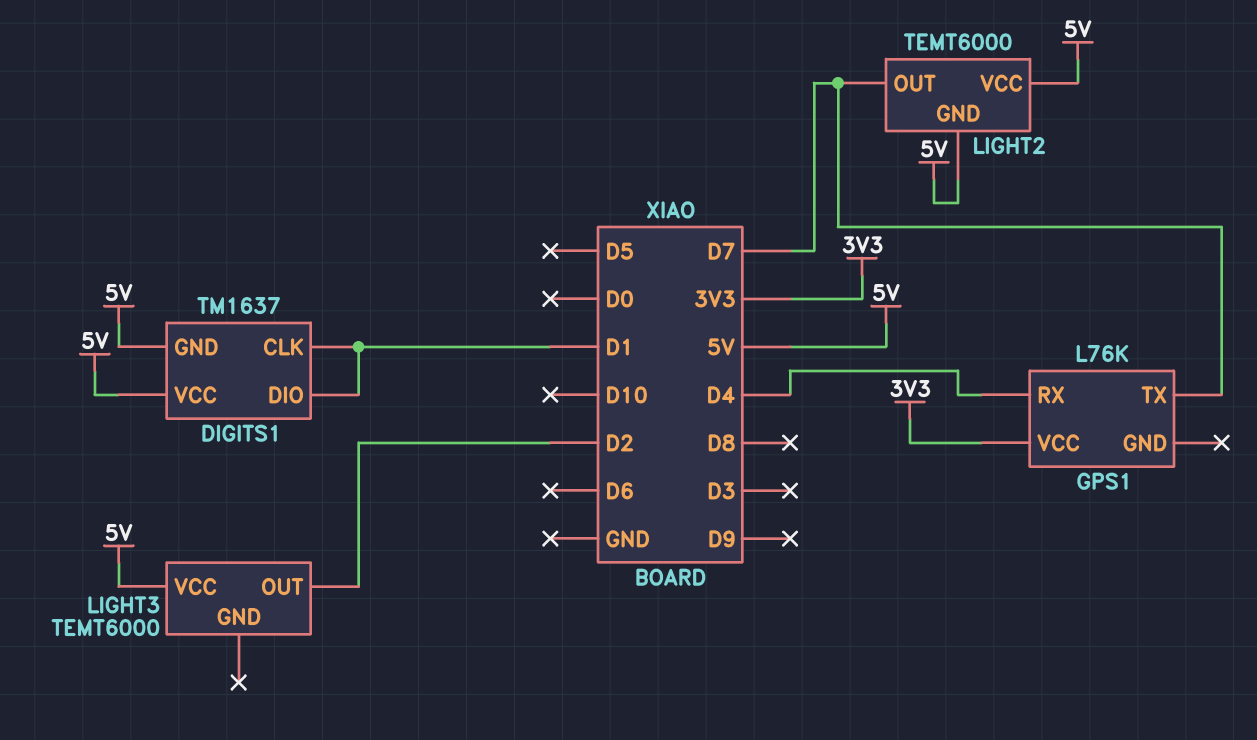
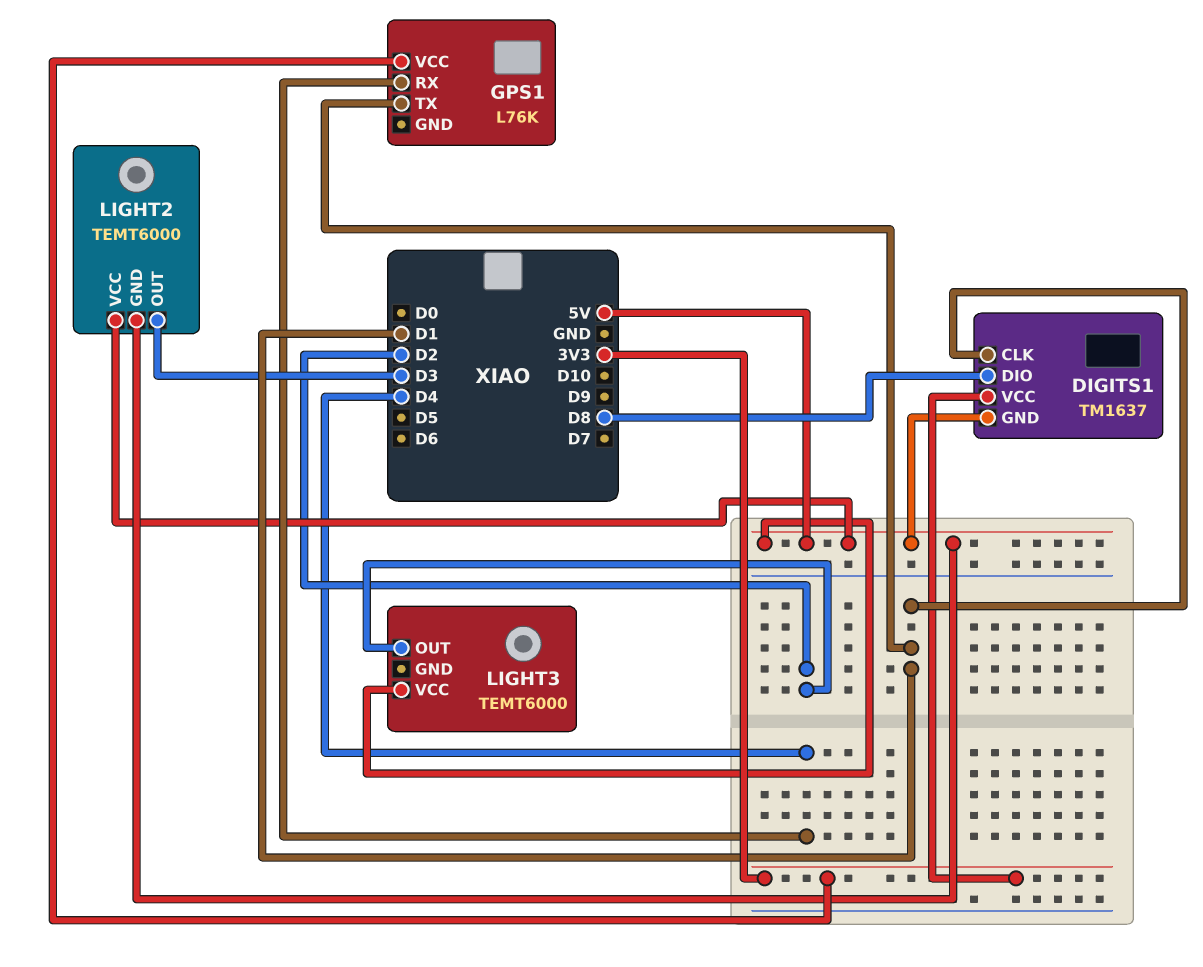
DIGITS1 pin DIO: D1 -> D8
DIGITS1 pin VCC: 5V -> 3V3
GPS1 pin TX: D7 -> D1
LIGHT2 pin OUT: D7 -> D3

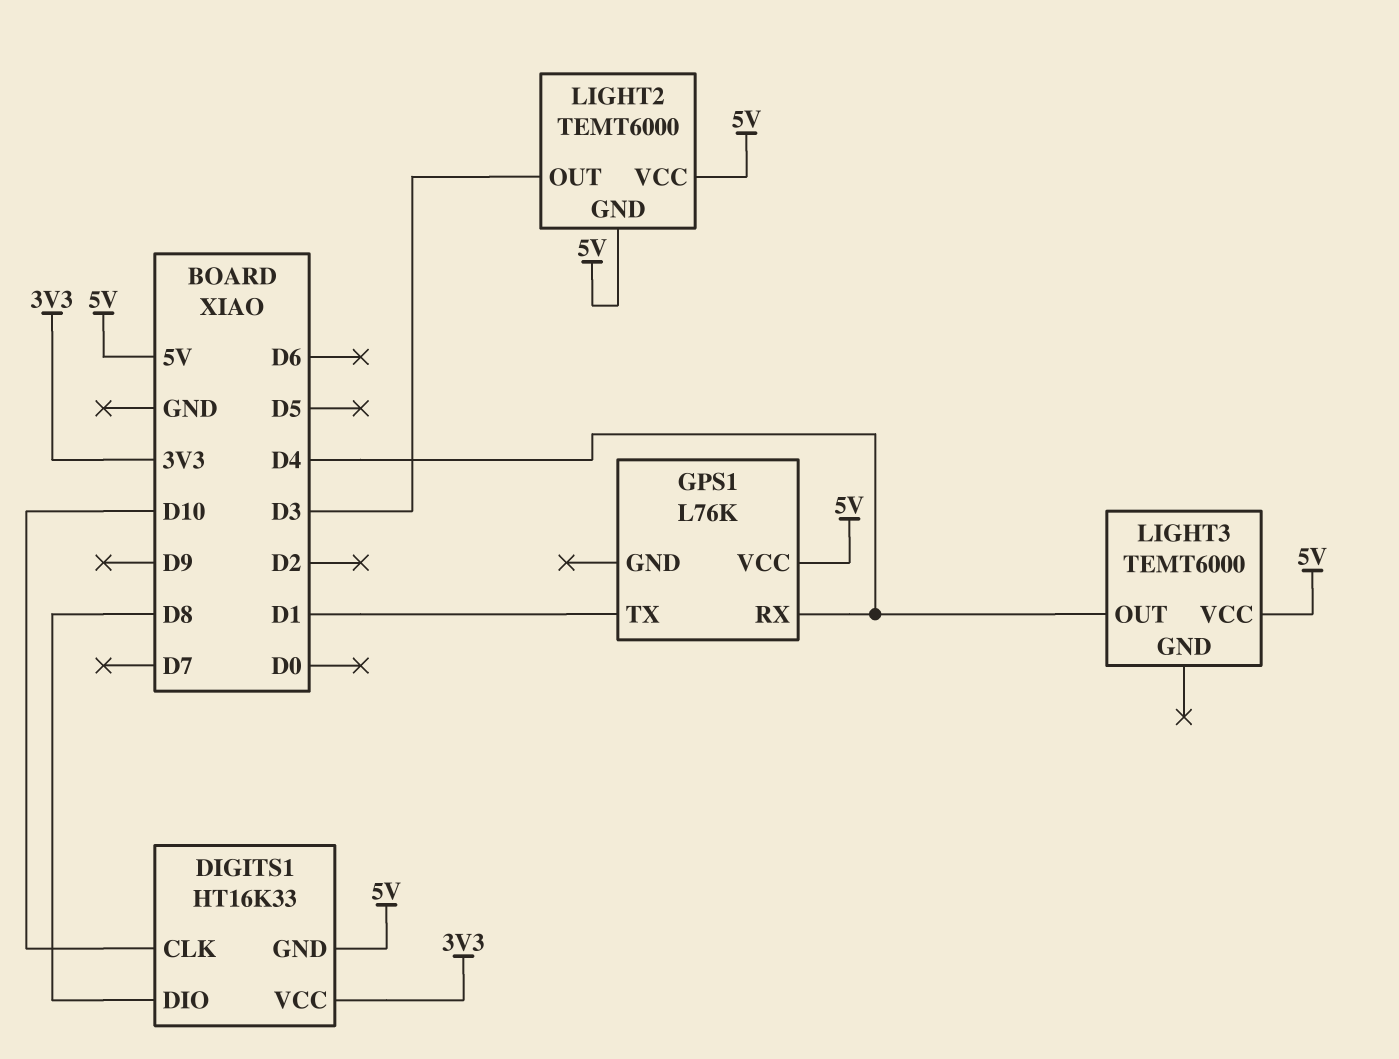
DIGITS1: TM1637 -> HT16K33
DIGITS1 pin CLK: D1 -> D10
GPS1 pin VCC: 3V3 -> 5V
LIGHT3 pin OUT: D2 -> D4

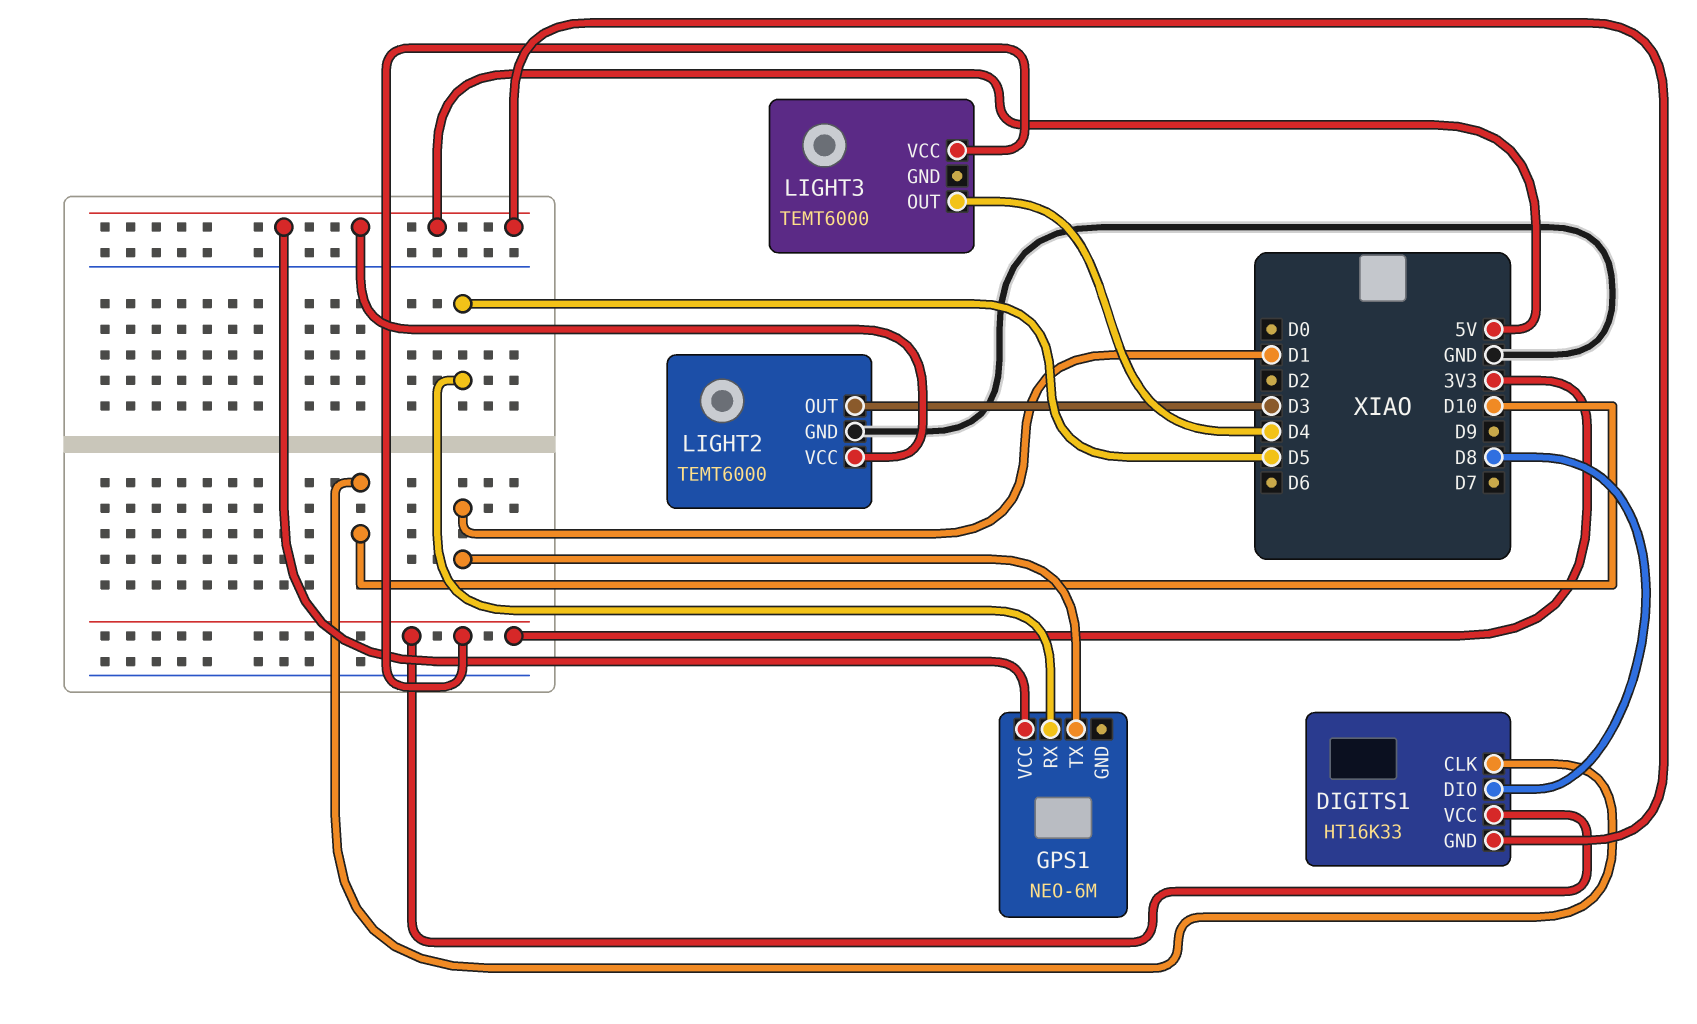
GPS1: L76K -> NEO-6M
GPS1 pin RX: D4 -> D5
LIGHT2 pin GND: 5V -> GND
LIGHT3 pin VCC: 5V -> 3V3

